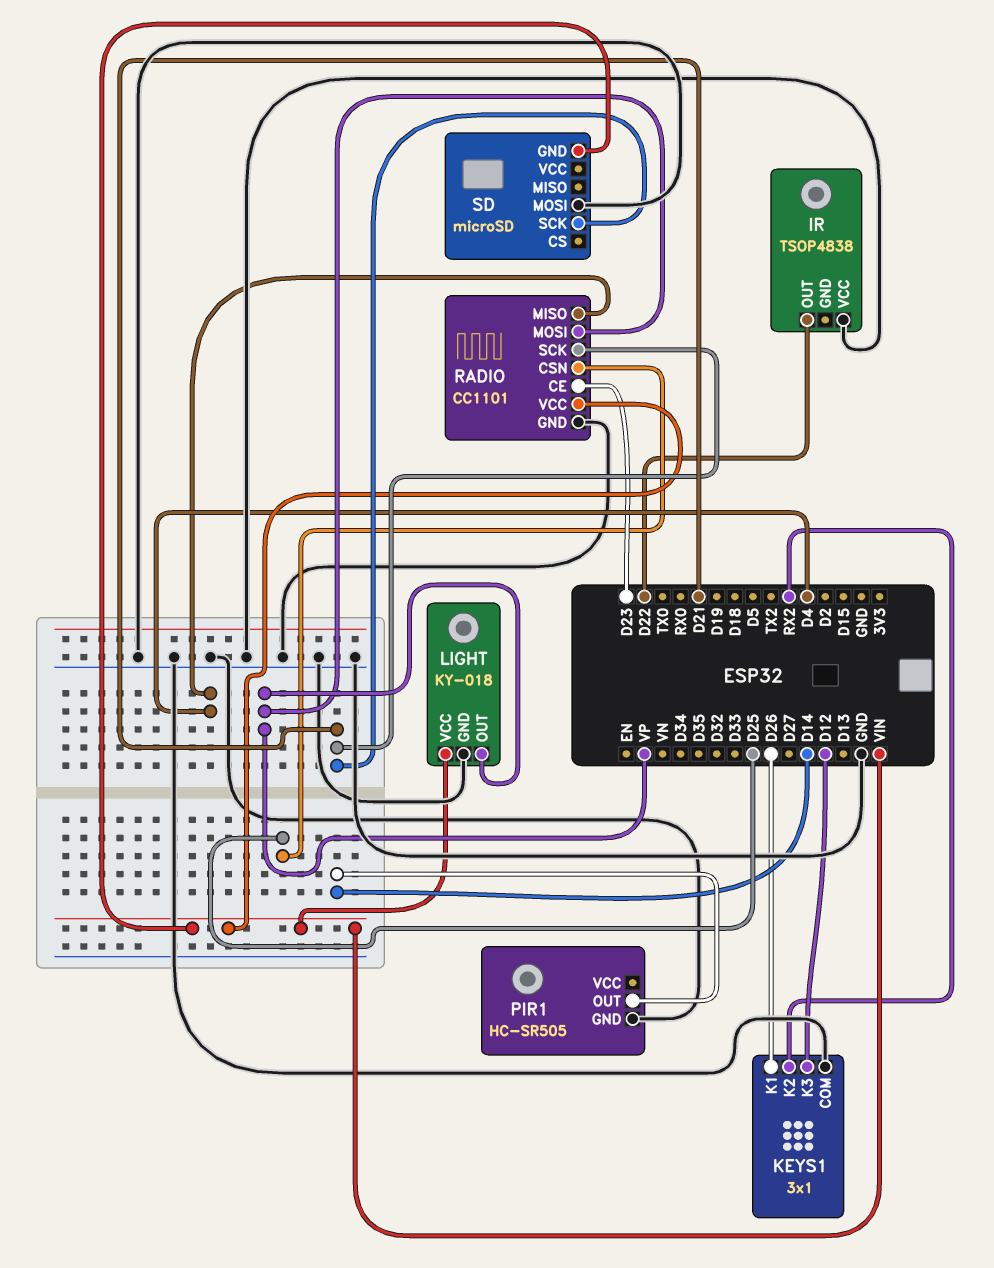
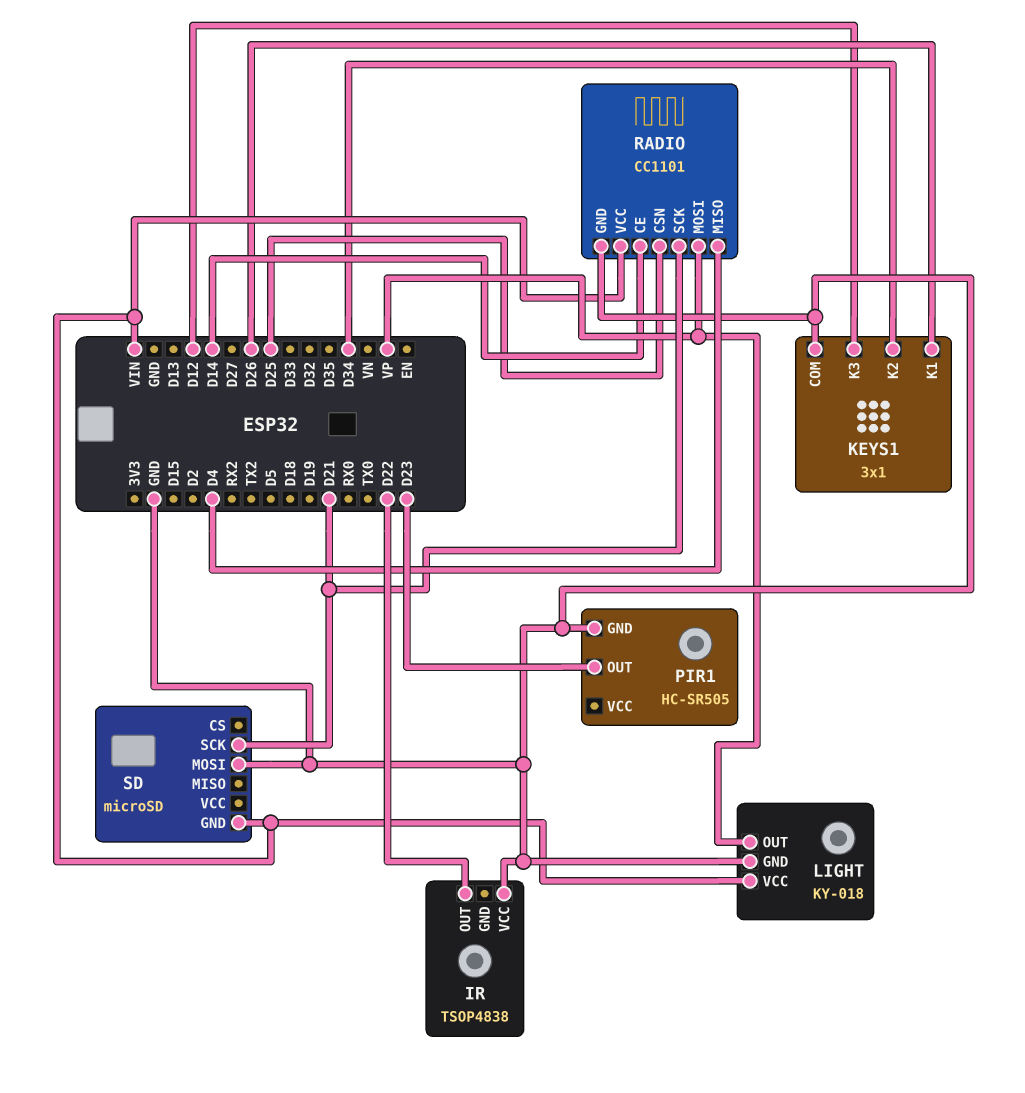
KEYS1 pin K2: RX2 -> D34
PIR1 pin OUT: D14 -> D23
RADIO pin CE: D23 -> D14

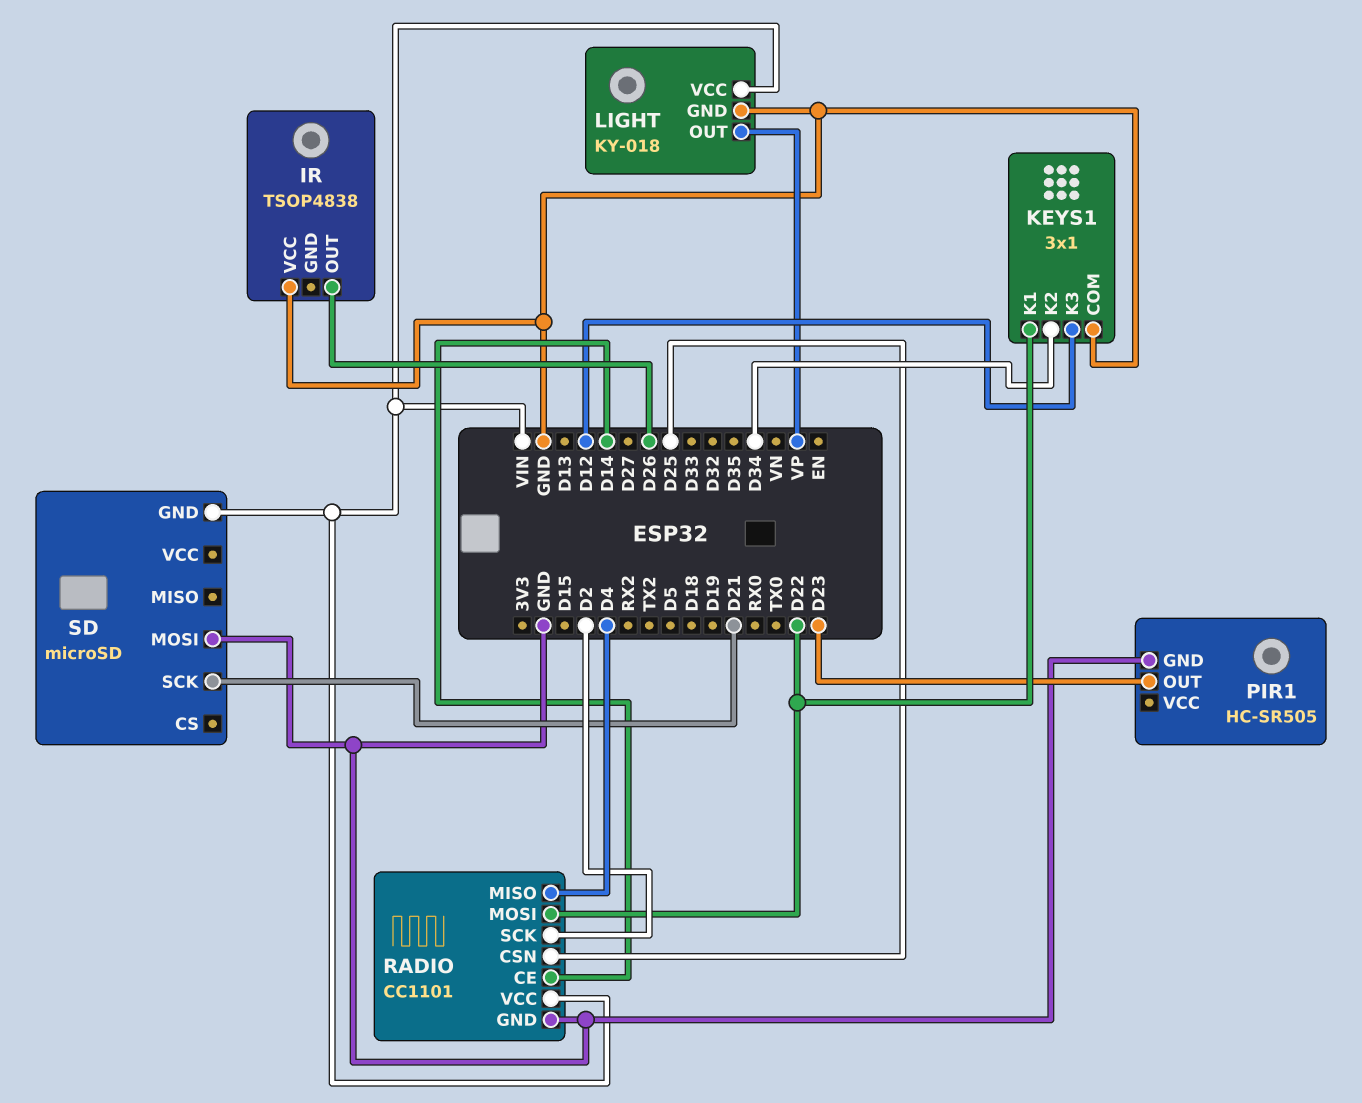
IR pin OUT: D22 -> D26
KEYS1 pin K1: D26 -> D22
RADIO pin MOSI: VP -> D22
RADIO pin SCK: D21 -> D2

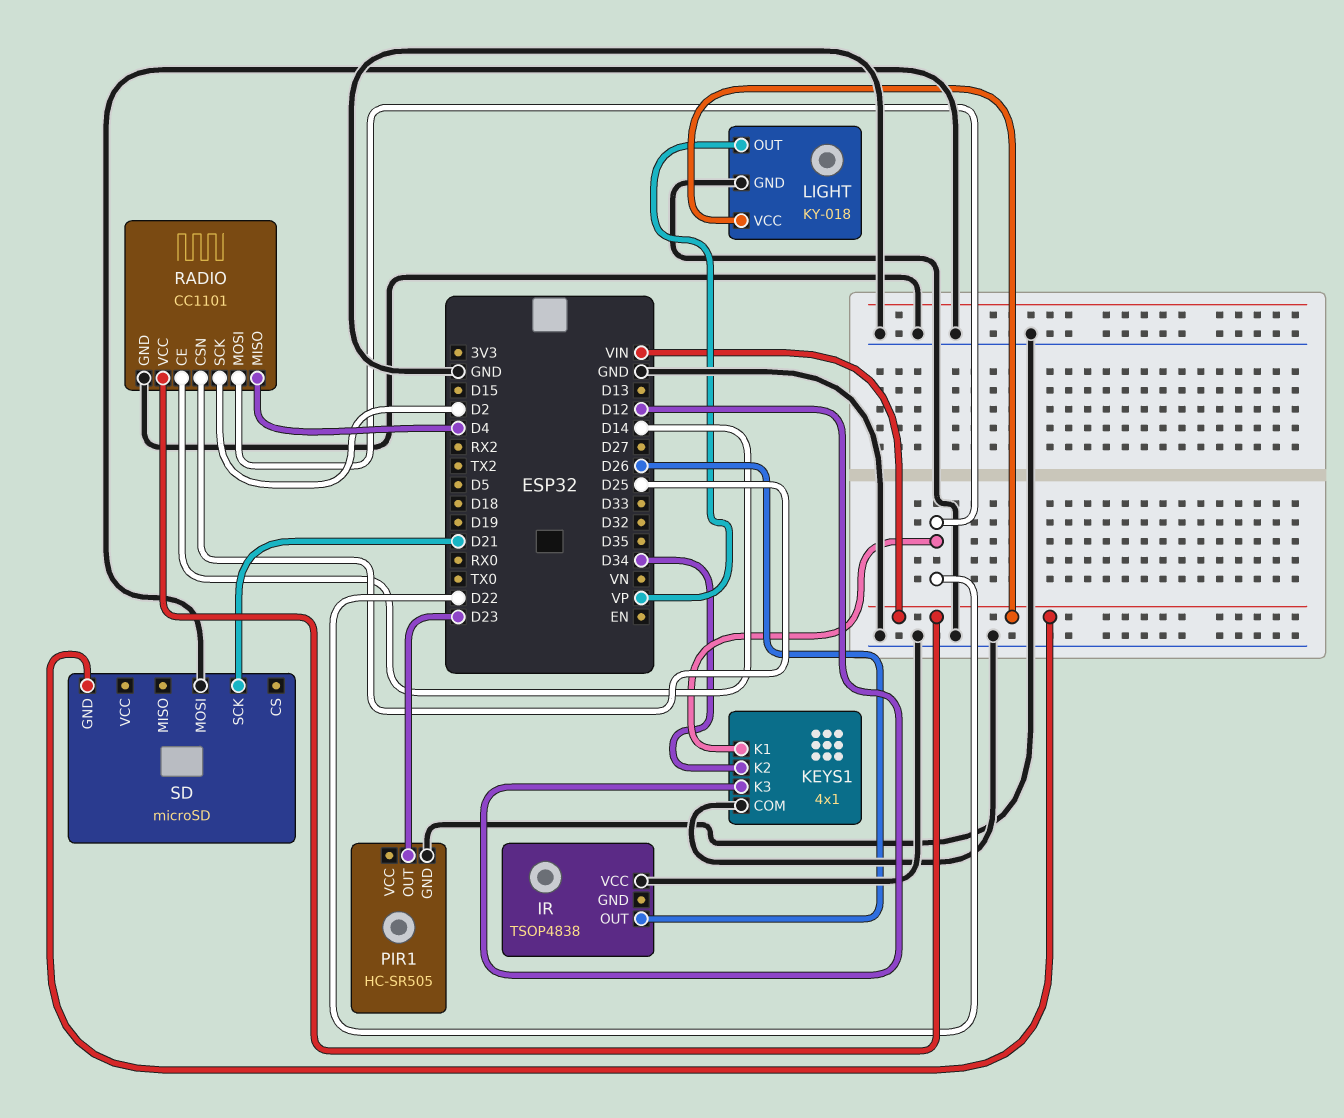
KEYS1: 3x1 -> 4x1

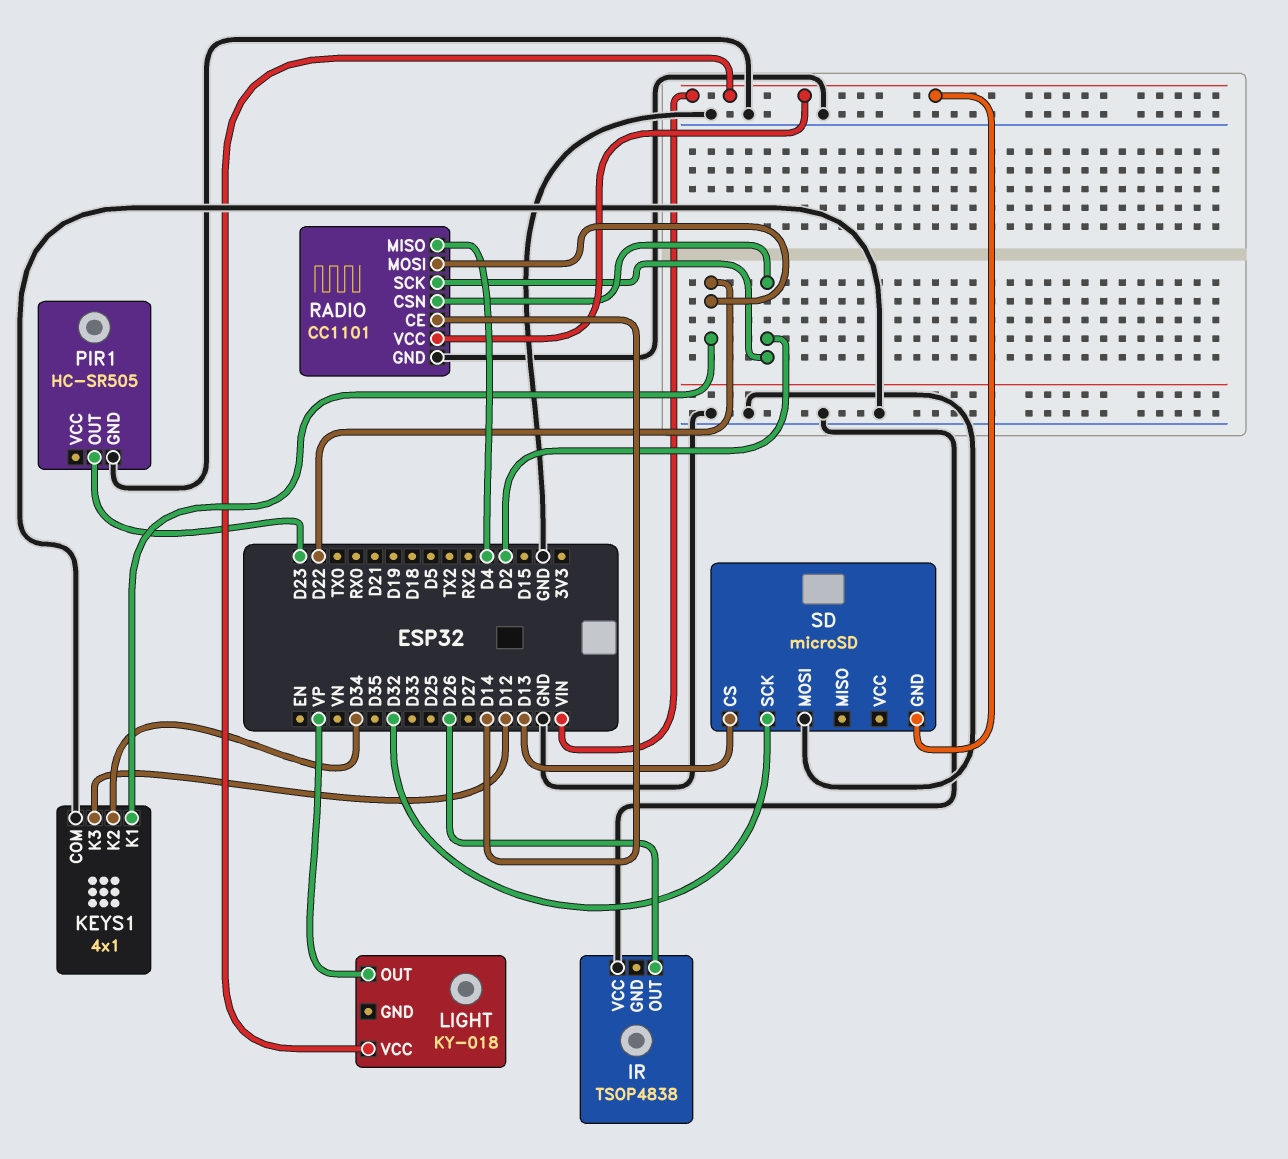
LIGHT pin GND: GND -> none
RADIO pin CSN: D25 -> D2
SD pin CS: none -> D13
SD pin SCK: D21 -> D32

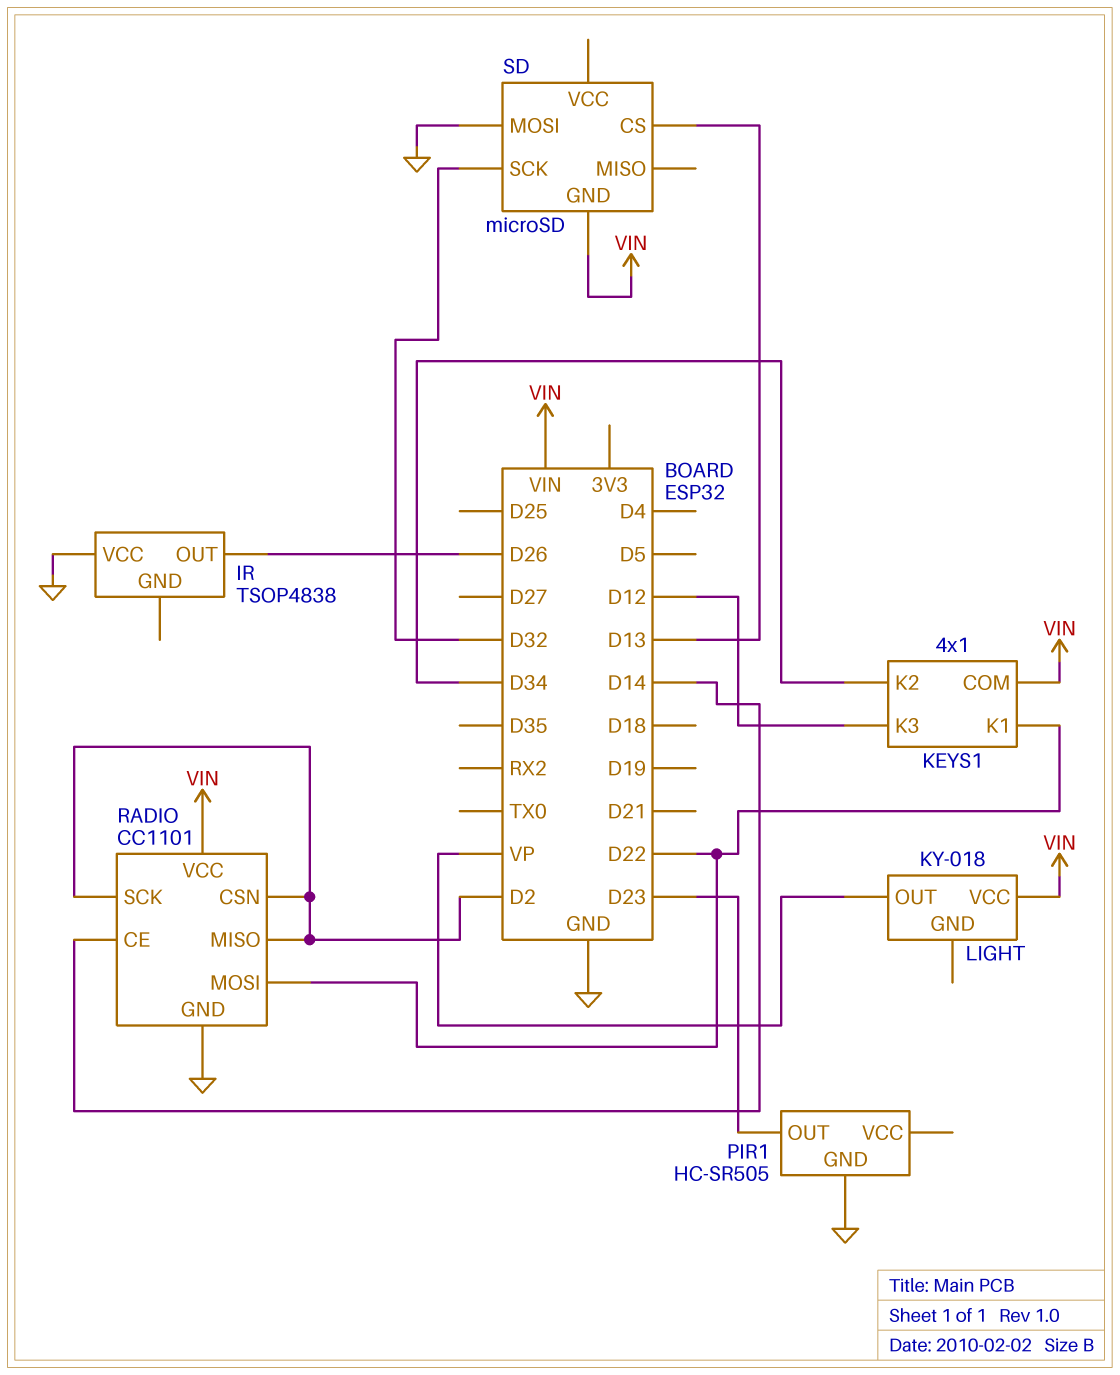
KEYS1 pin COM: GND -> VIN
RADIO pin MISO: D4 -> D2

